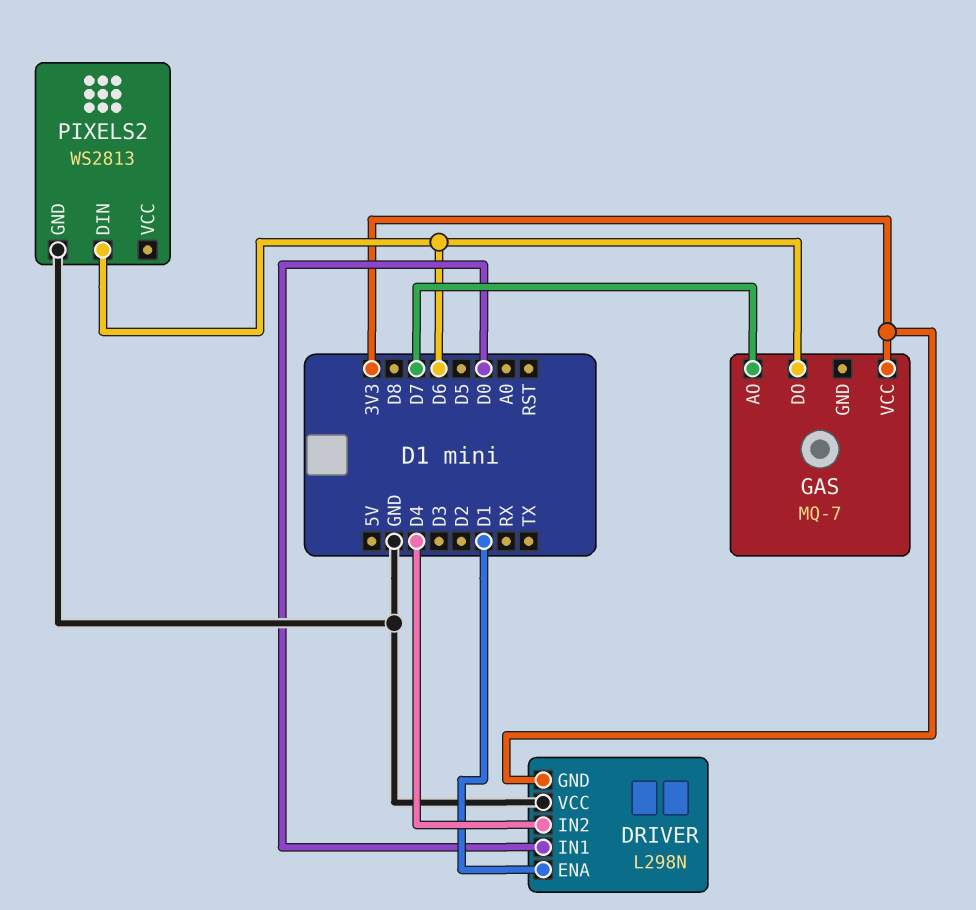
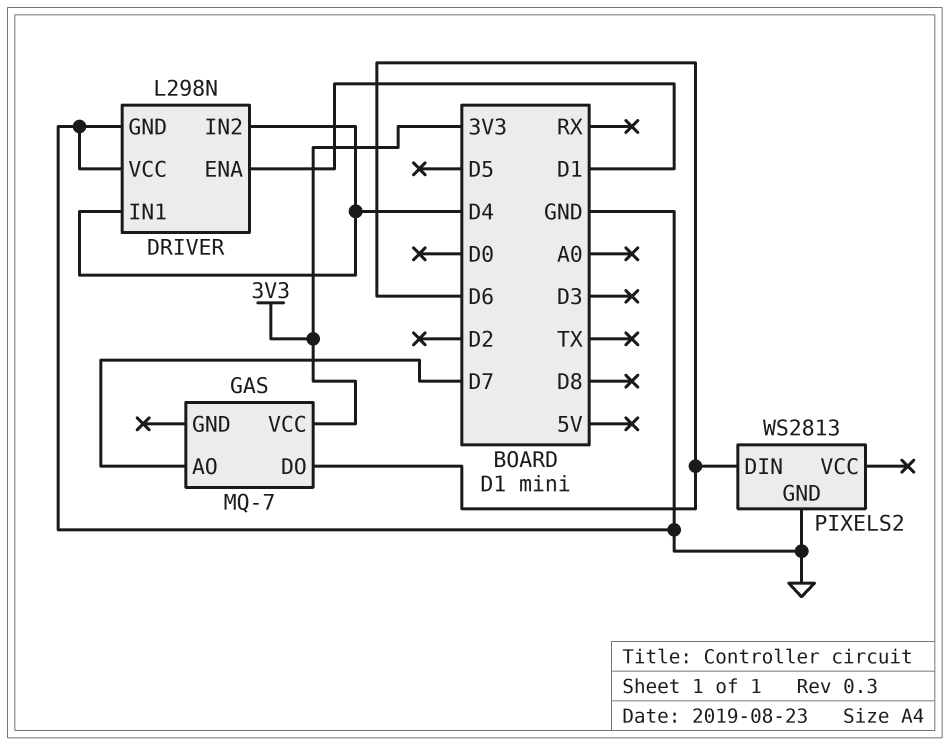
DRIVER pin GND: 3V3 -> GND
DRIVER pin IN1: D0 -> D4

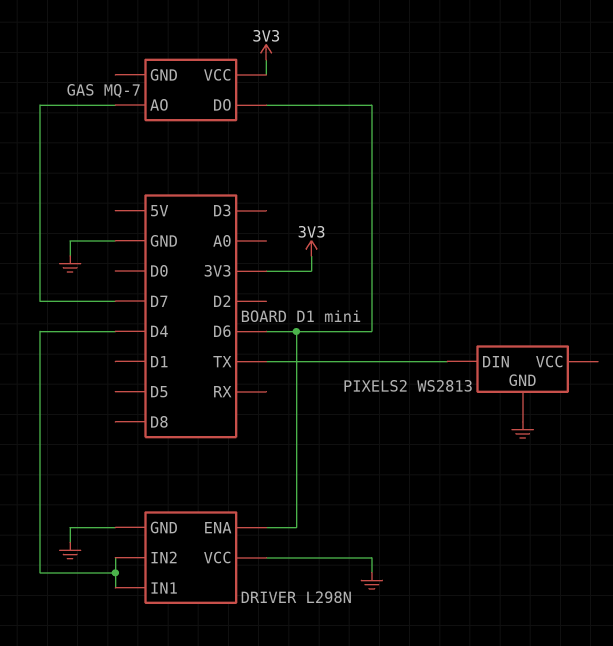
DRIVER pin ENA: D1 -> D6
PIXELS2 pin DIN: D6 -> TX

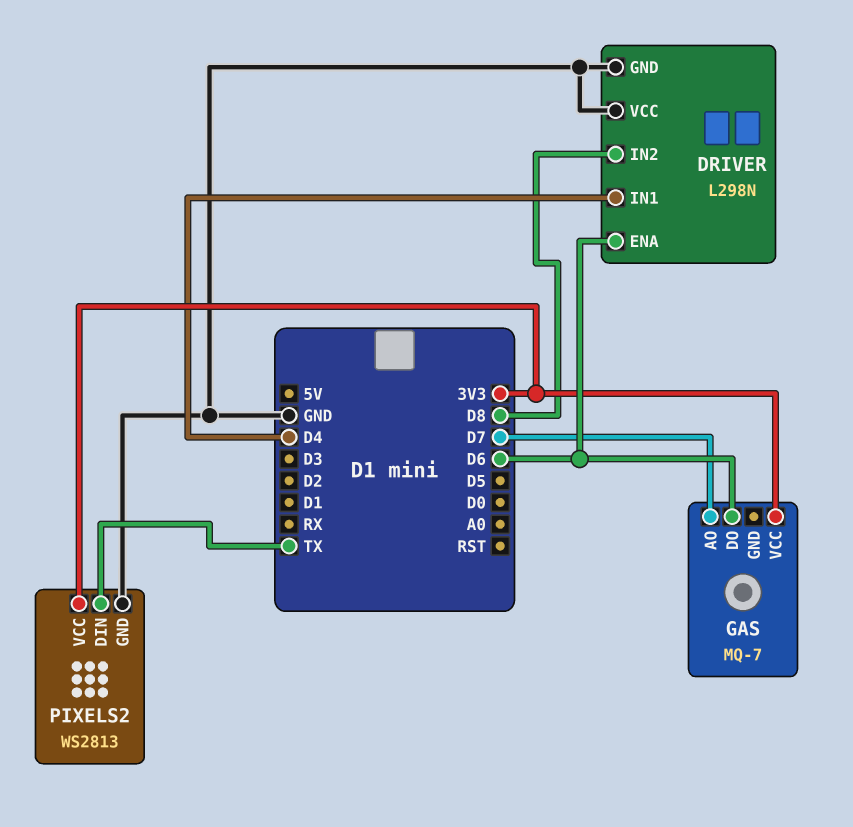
DRIVER pin IN2: D4 -> D8
PIXELS2 pin VCC: none -> 3V3

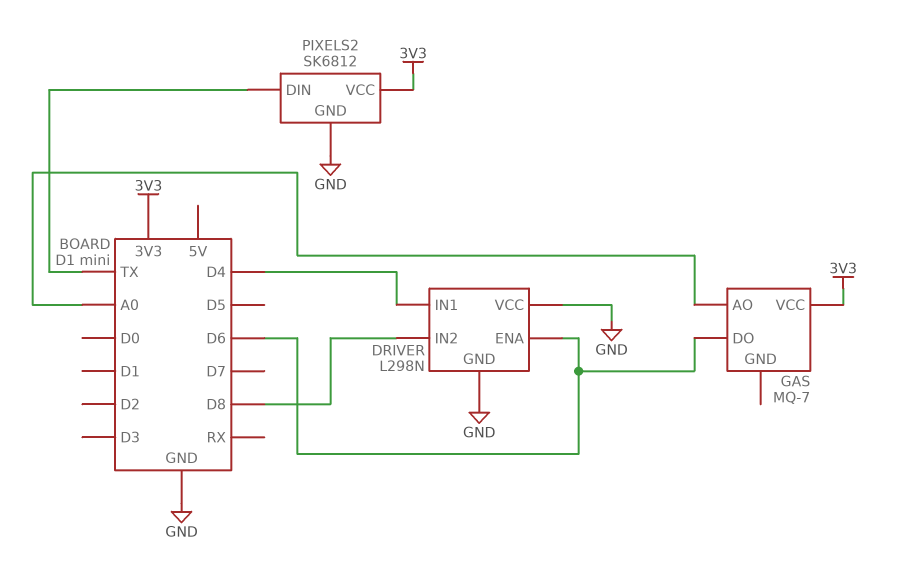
GAS pin AO: D7 -> A0
PIXELS2: WS2813 -> SK6812

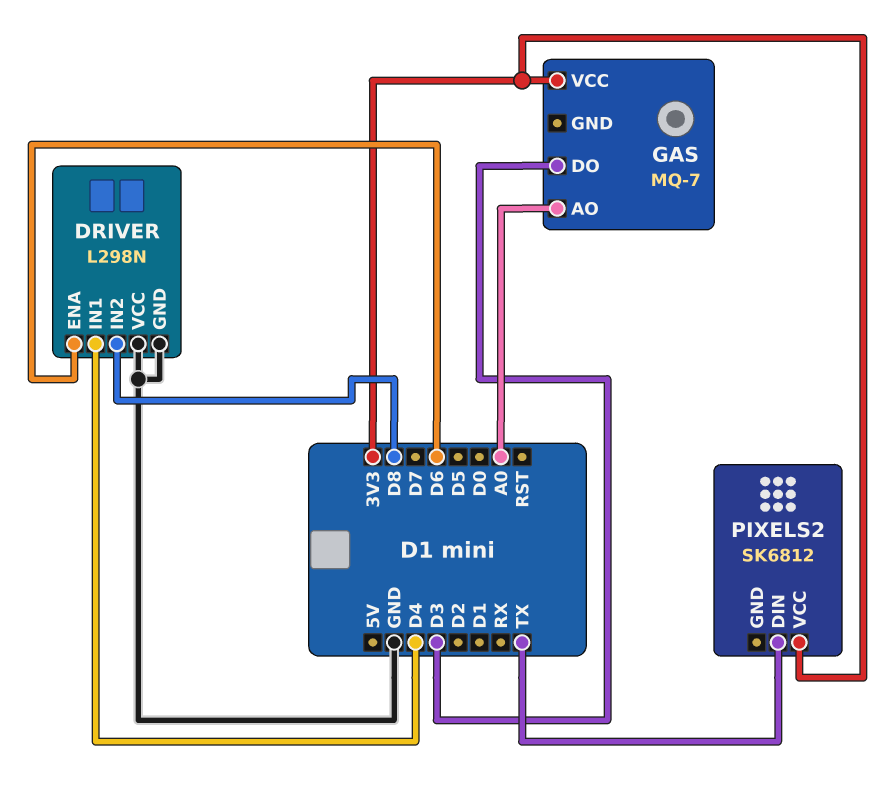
GAS pin DO: D6 -> D3
PIXELS2 pin GND: GND -> none

